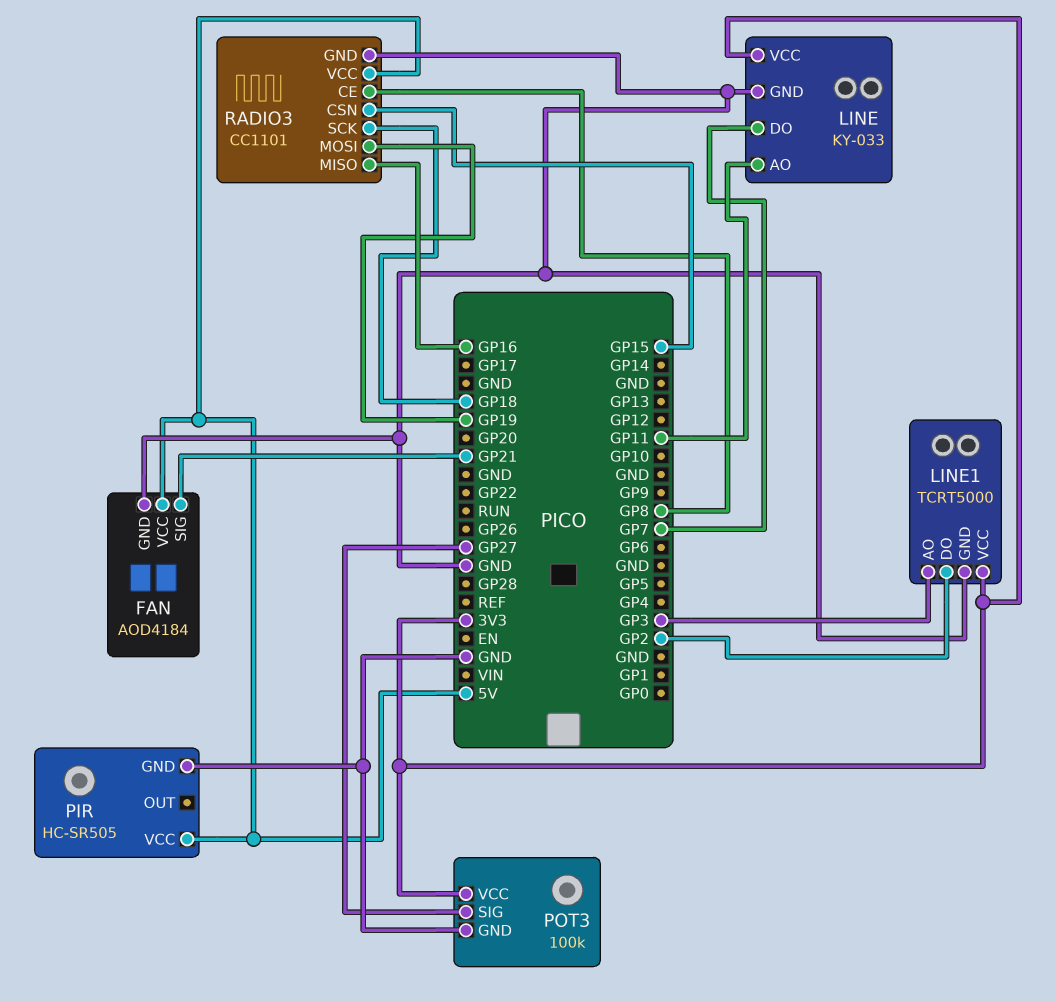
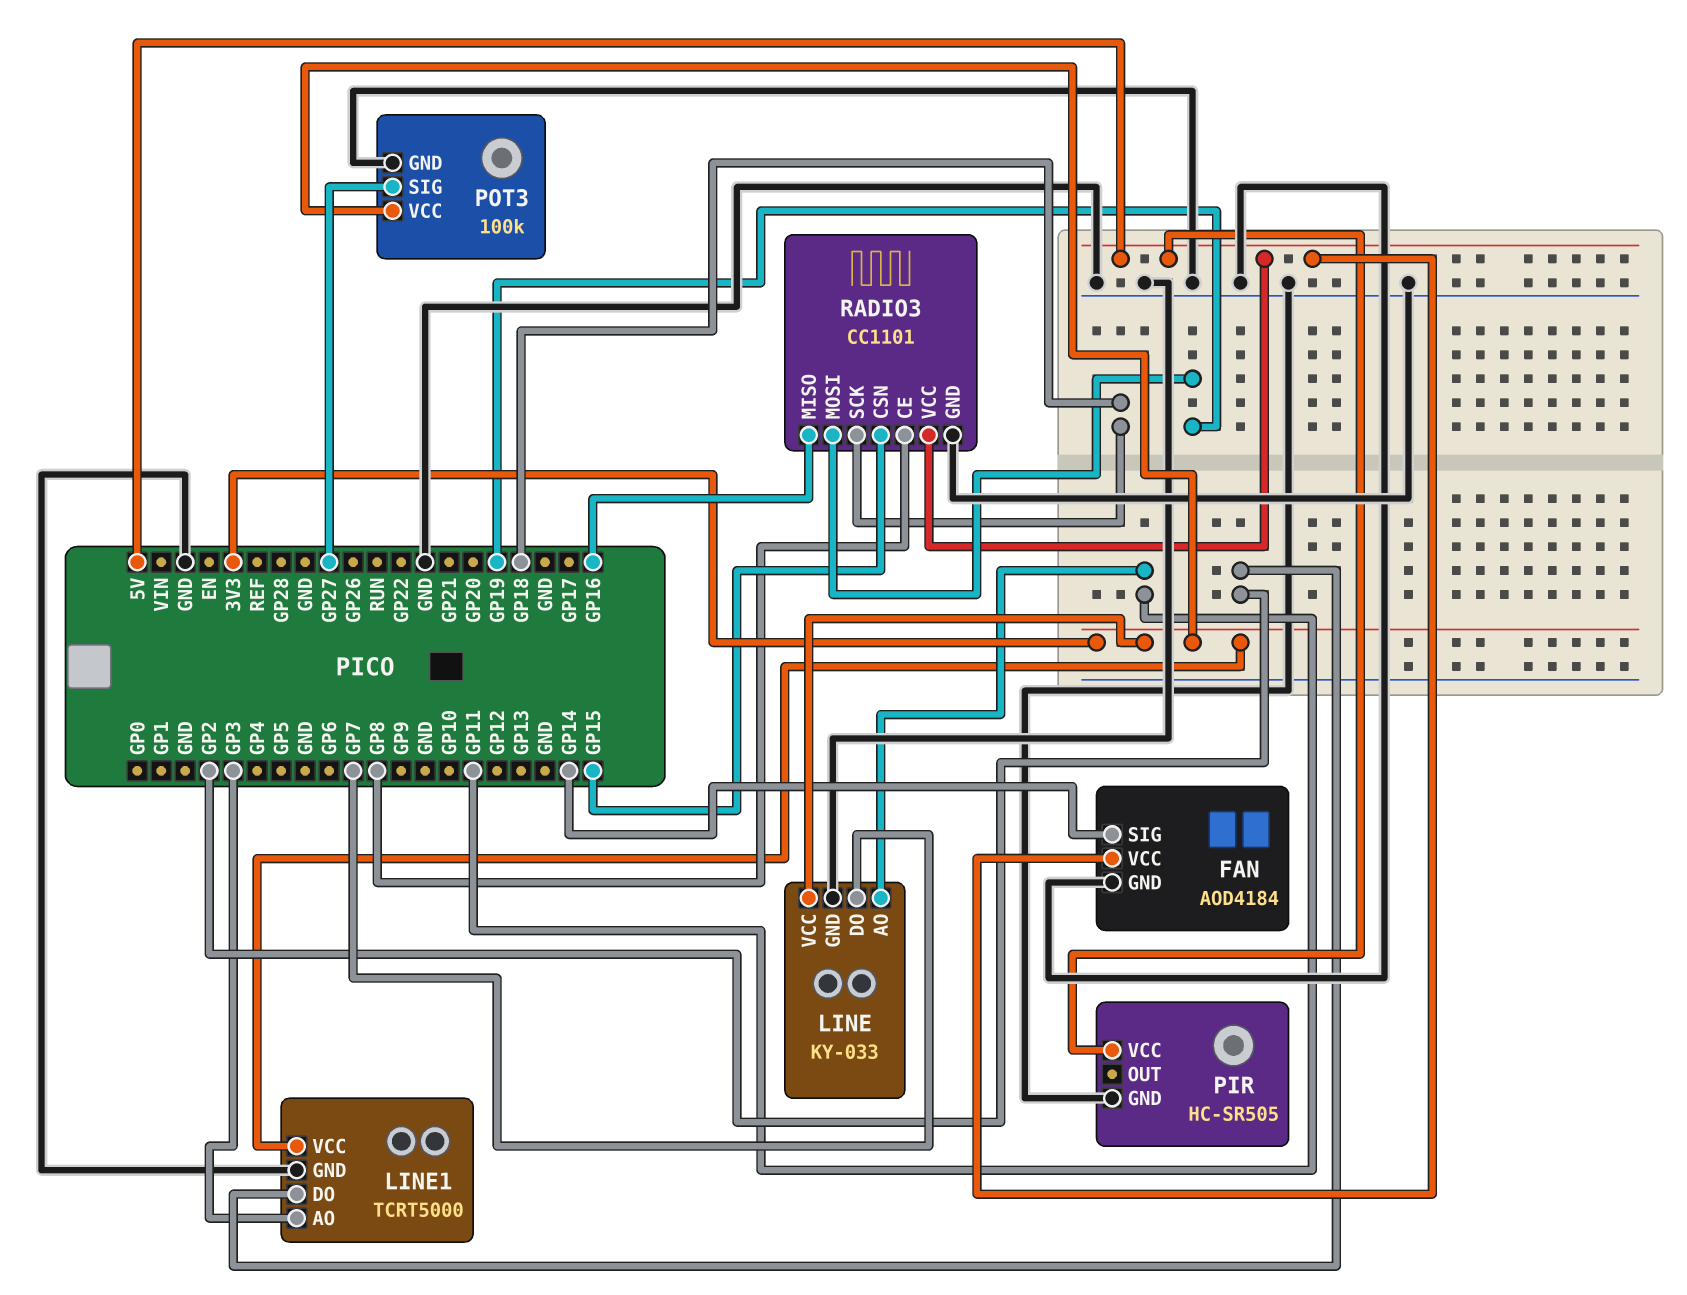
FAN pin SIG: GP21 -> GP14

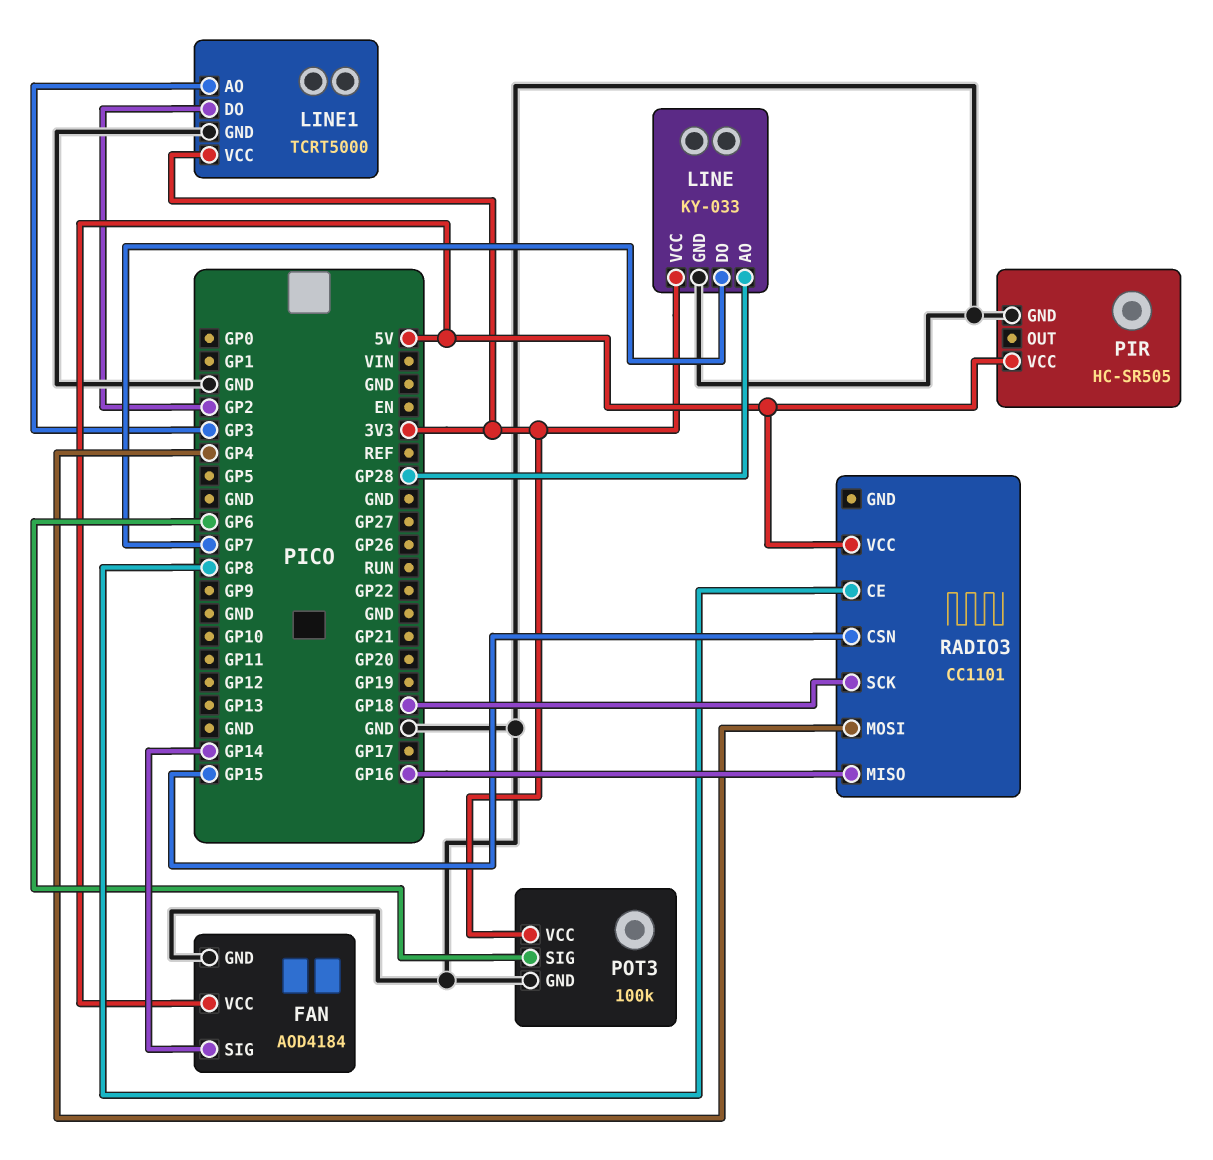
LINE pin AO: GP11 -> GP28
POT3 pin SIG: GP27 -> GP6
RADIO3 pin GND: GND -> none
RADIO3 pin MOSI: GP19 -> GP4

